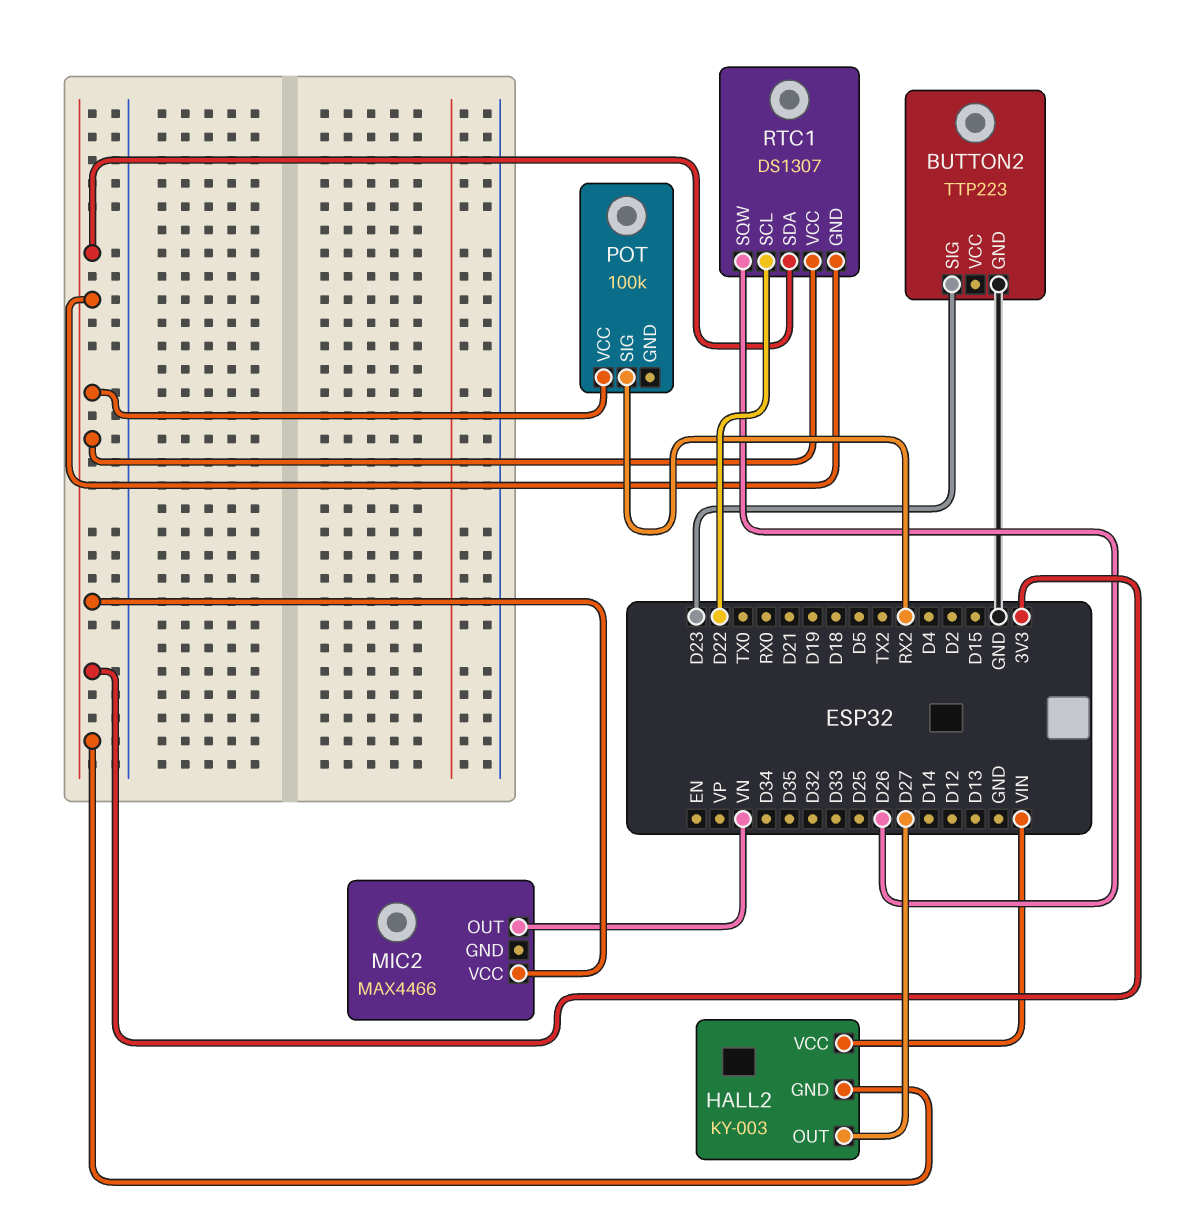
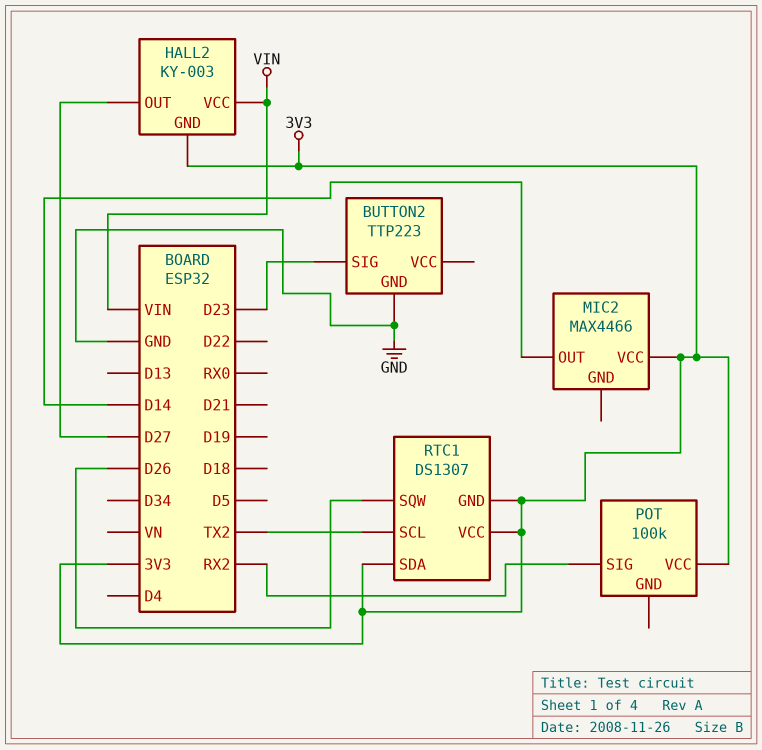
MIC2 pin OUT: VN -> D14
RTC1 pin SCL: D22 -> TX2

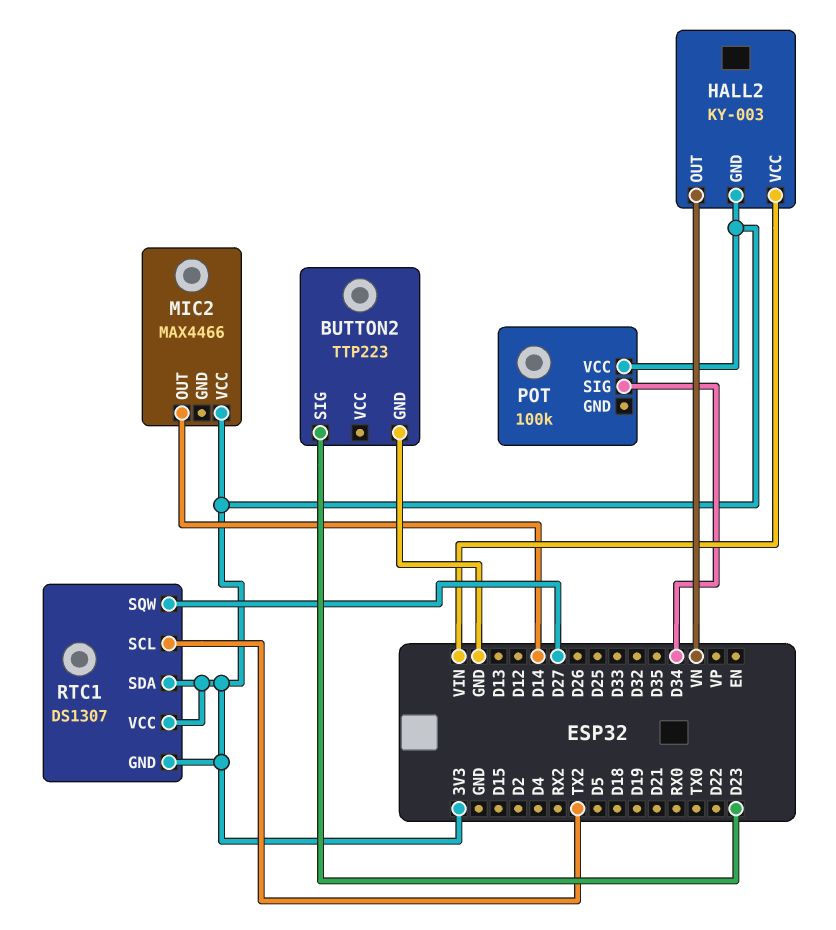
HALL2 pin OUT: D27 -> VN
POT pin SIG: RX2 -> D34
RTC1 pin SQW: D26 -> D27

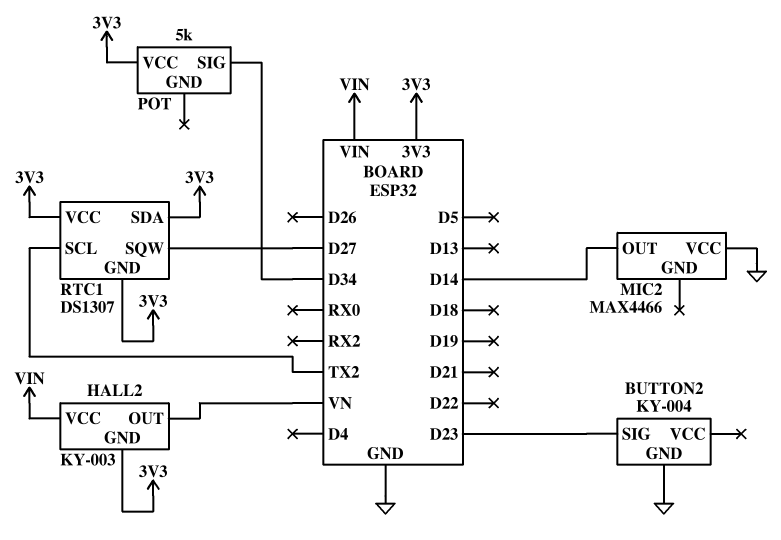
BUTTON2: TTP223 -> KY-004
MIC2 pin VCC: 3V3 -> GND
POT: 100k -> 5k

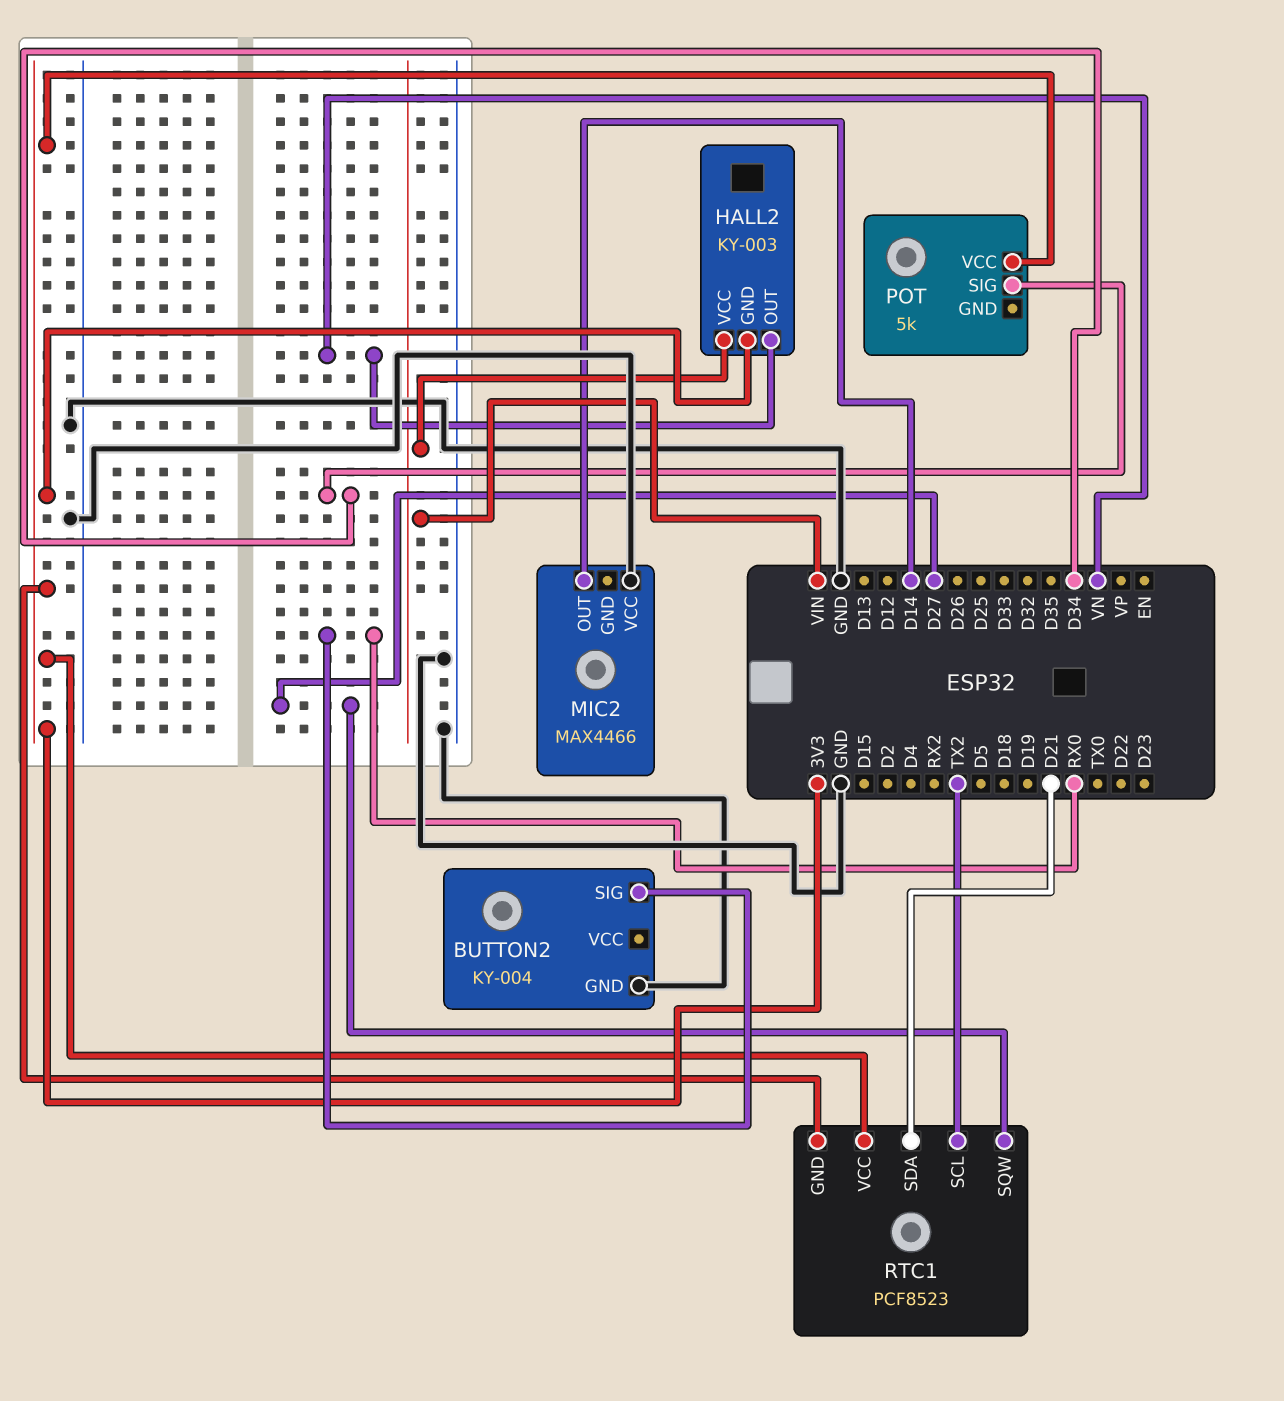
BUTTON2 pin SIG: D23 -> RX0
RTC1: DS1307 -> PCF8523
RTC1 pin SDA: 3V3 -> D21

